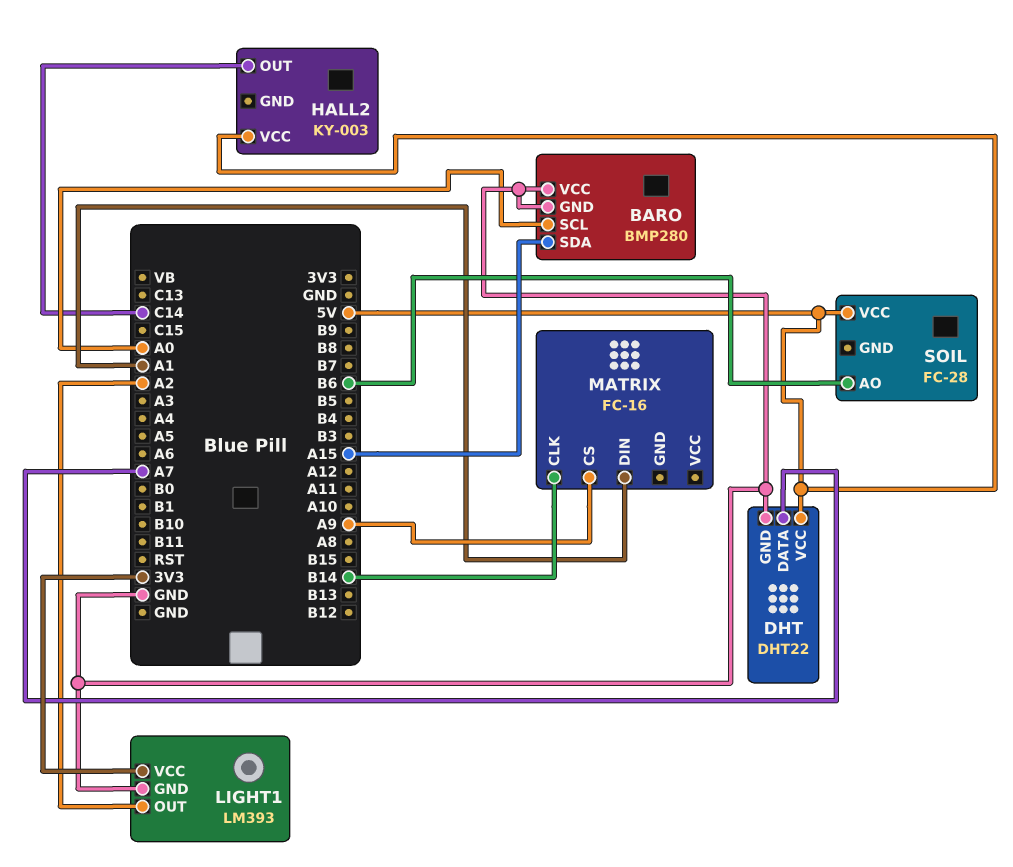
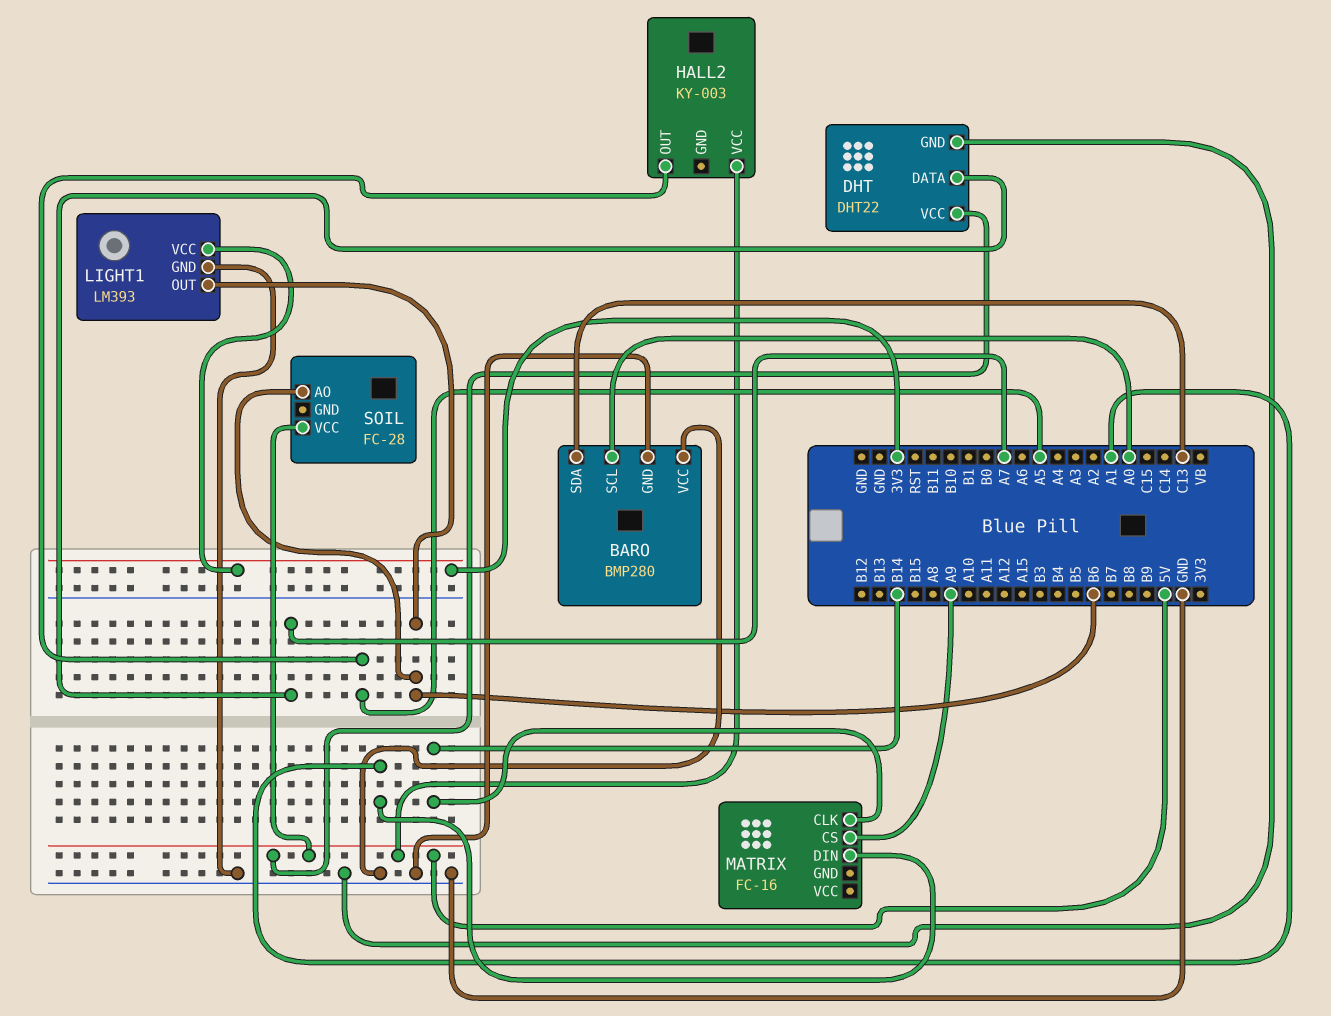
BARO pin SDA: A15 -> C13
HALL2 pin OUT: C14 -> A5
LIGHT1 pin OUT: A2 -> B6

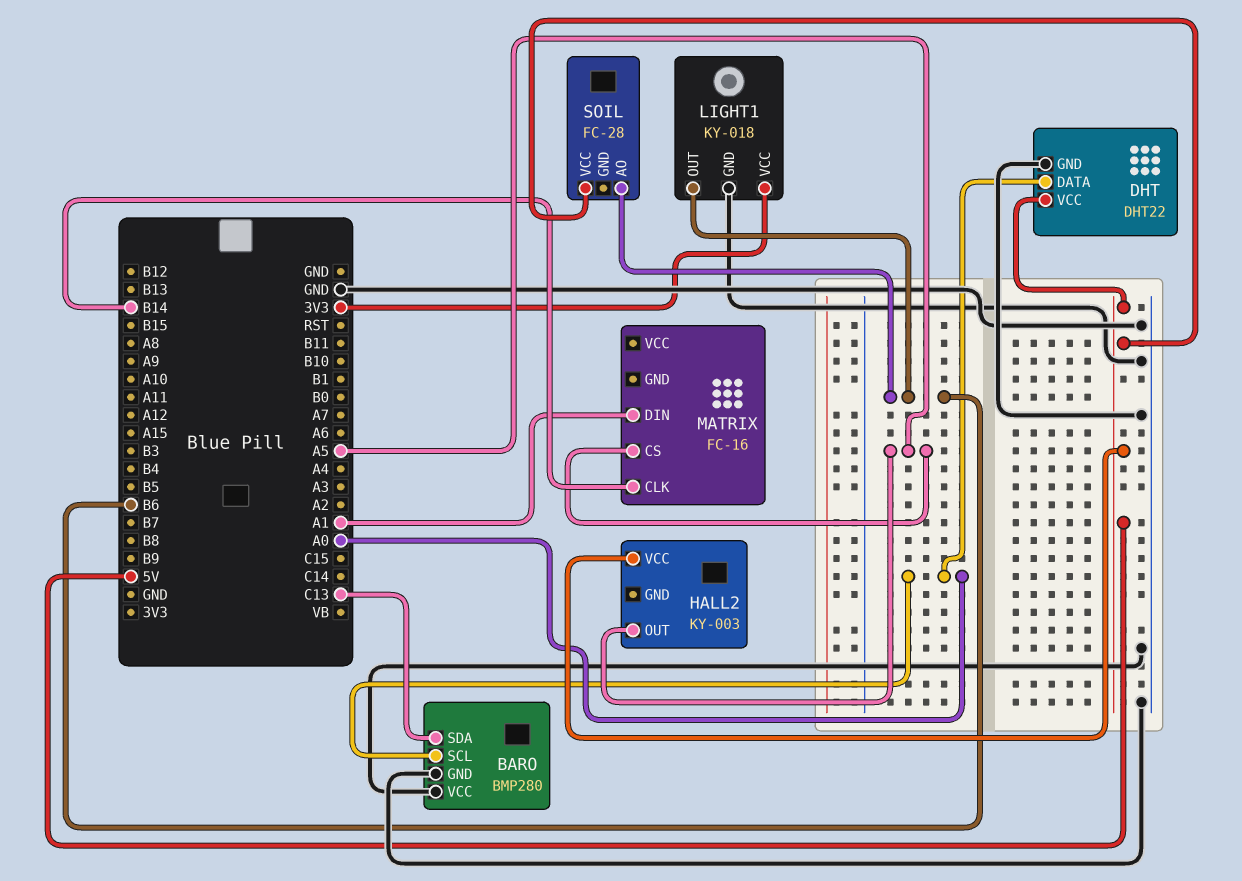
DHT pin DATA: A7 -> A0
LIGHT1: LM393 -> KY-018
MATRIX pin CS: A9 -> A5

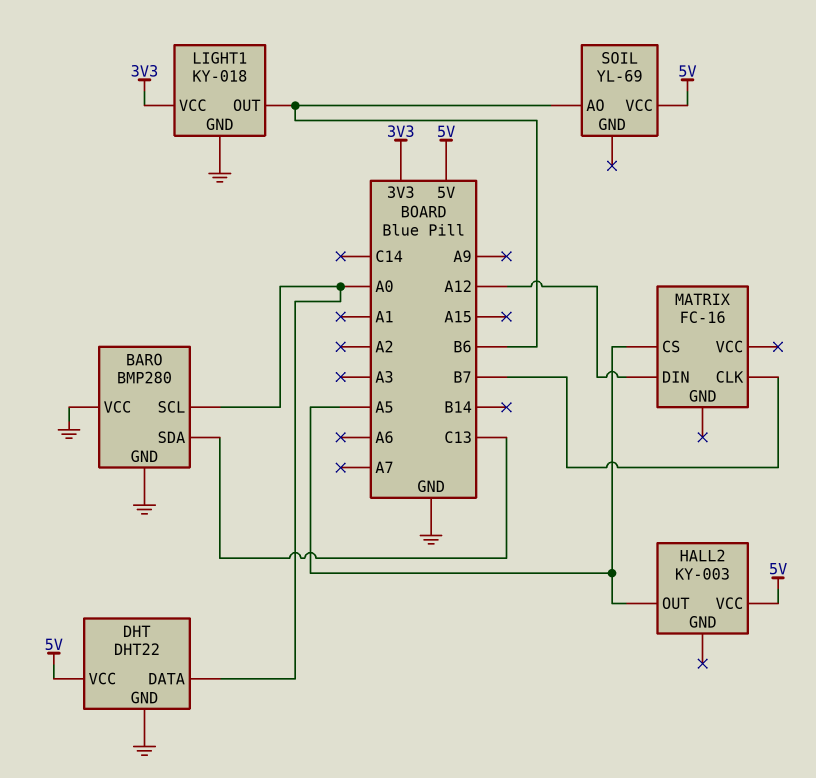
MATRIX pin CLK: B14 -> B7
MATRIX pin DIN: A1 -> A12
SOIL: FC-28 -> YL-69

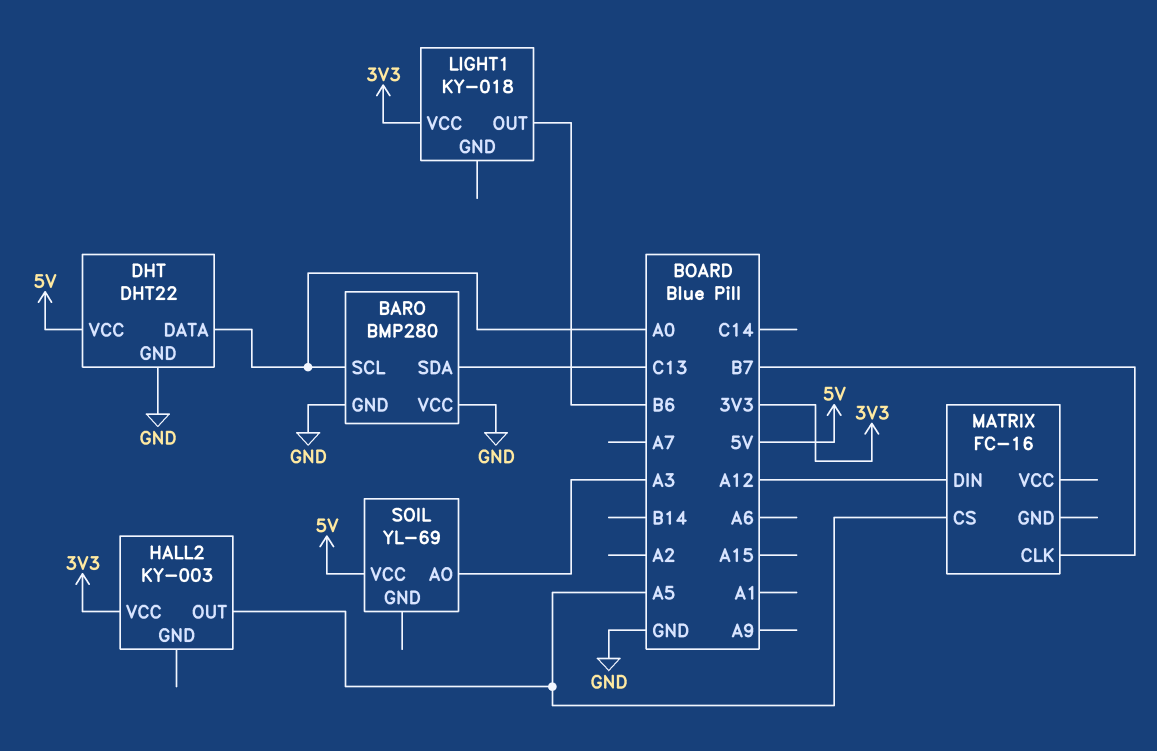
HALL2 pin VCC: 5V -> 3V3
LIGHT1 pin GND: GND -> none
SOIL pin AO: B6 -> A3

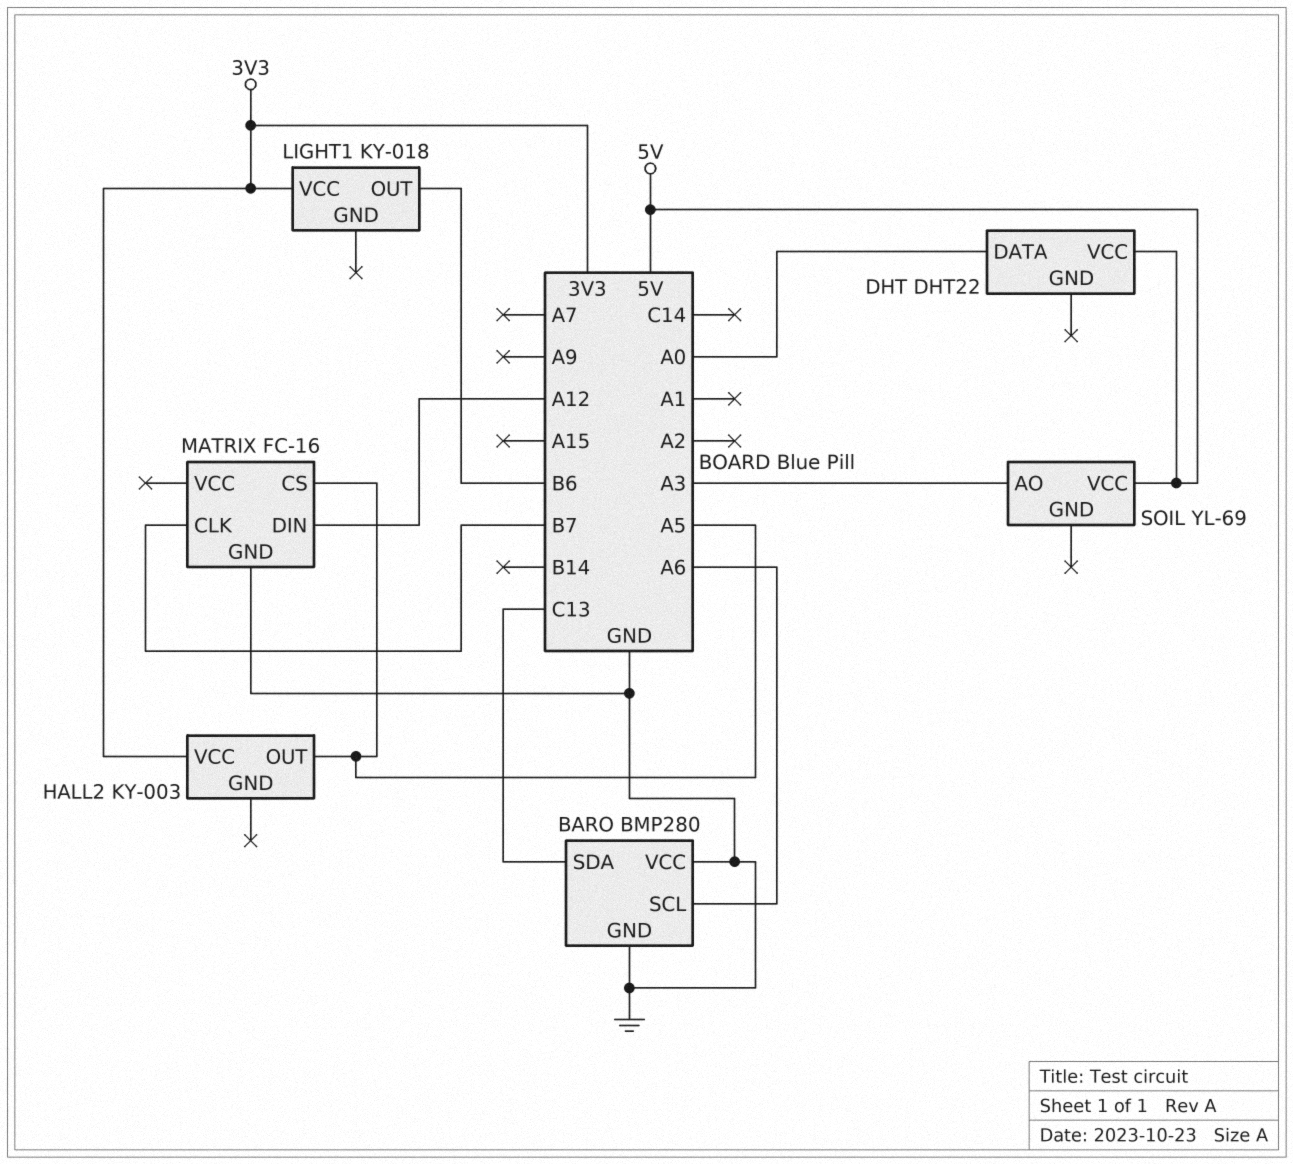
BARO pin SCL: A0 -> A6
DHT pin GND: GND -> none
MATRIX pin GND: none -> GND

